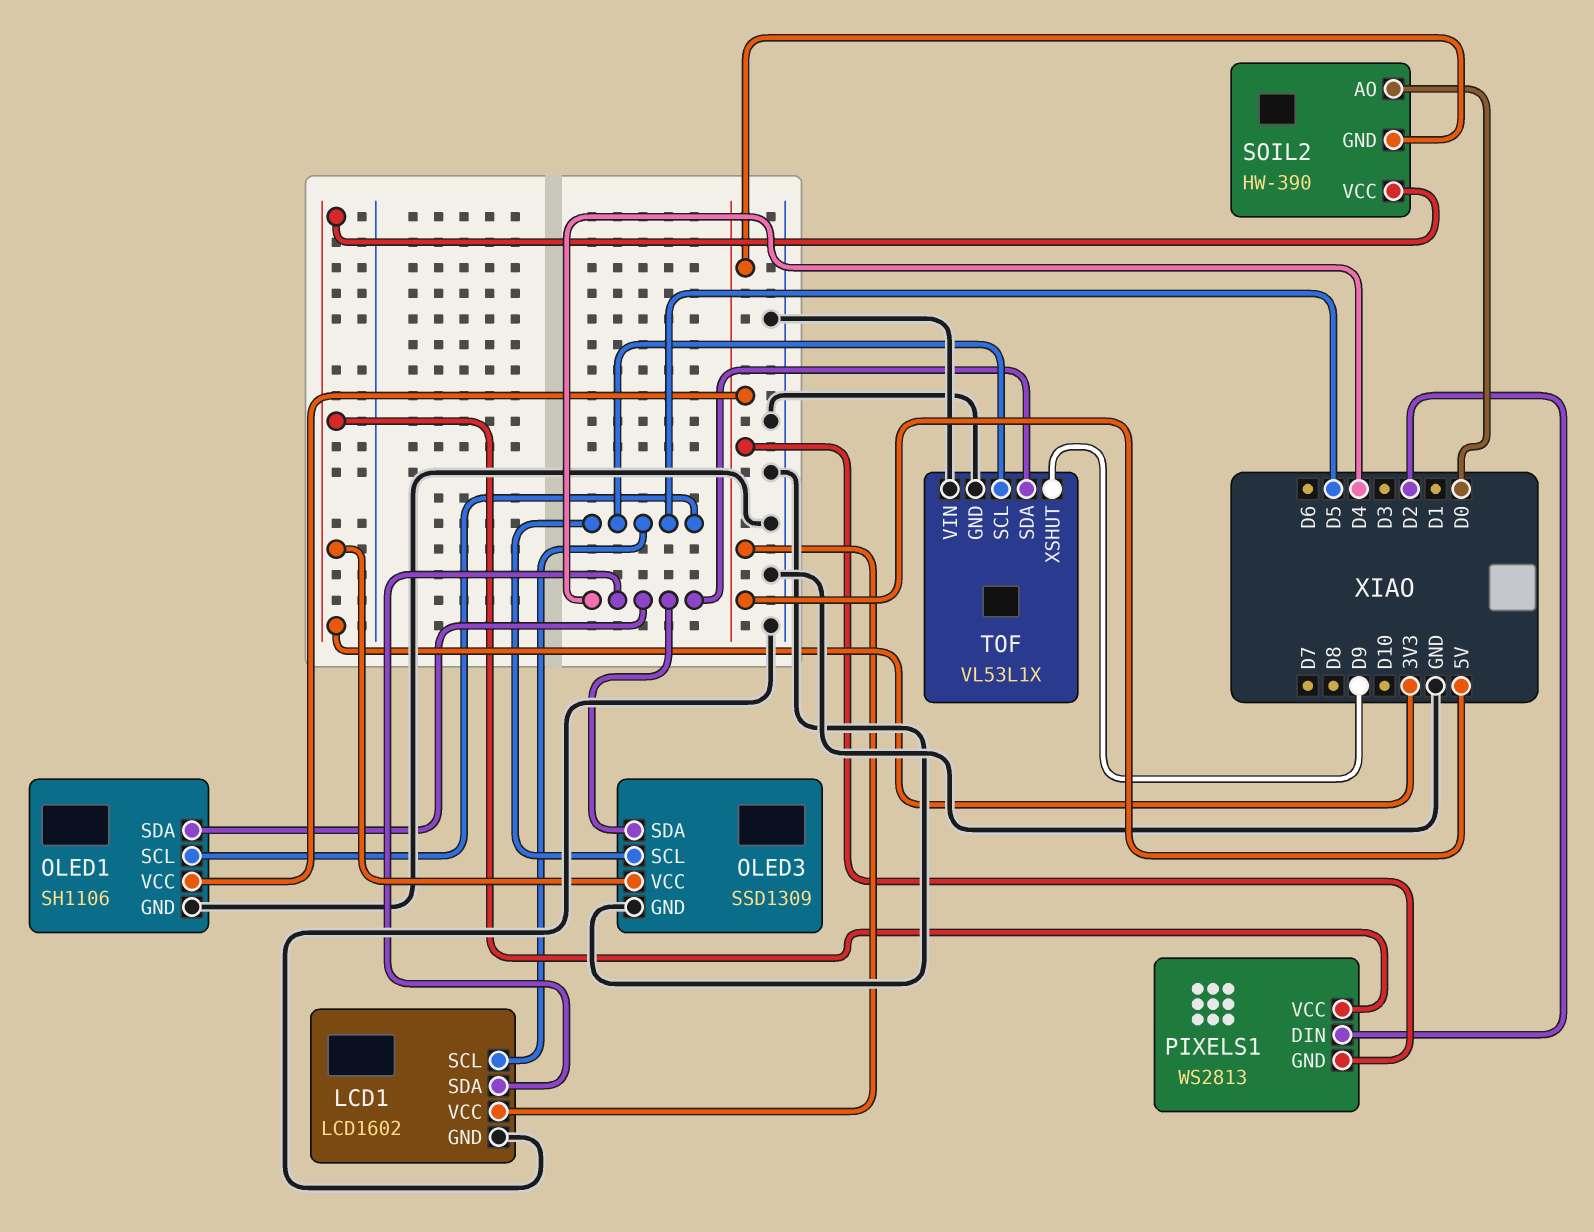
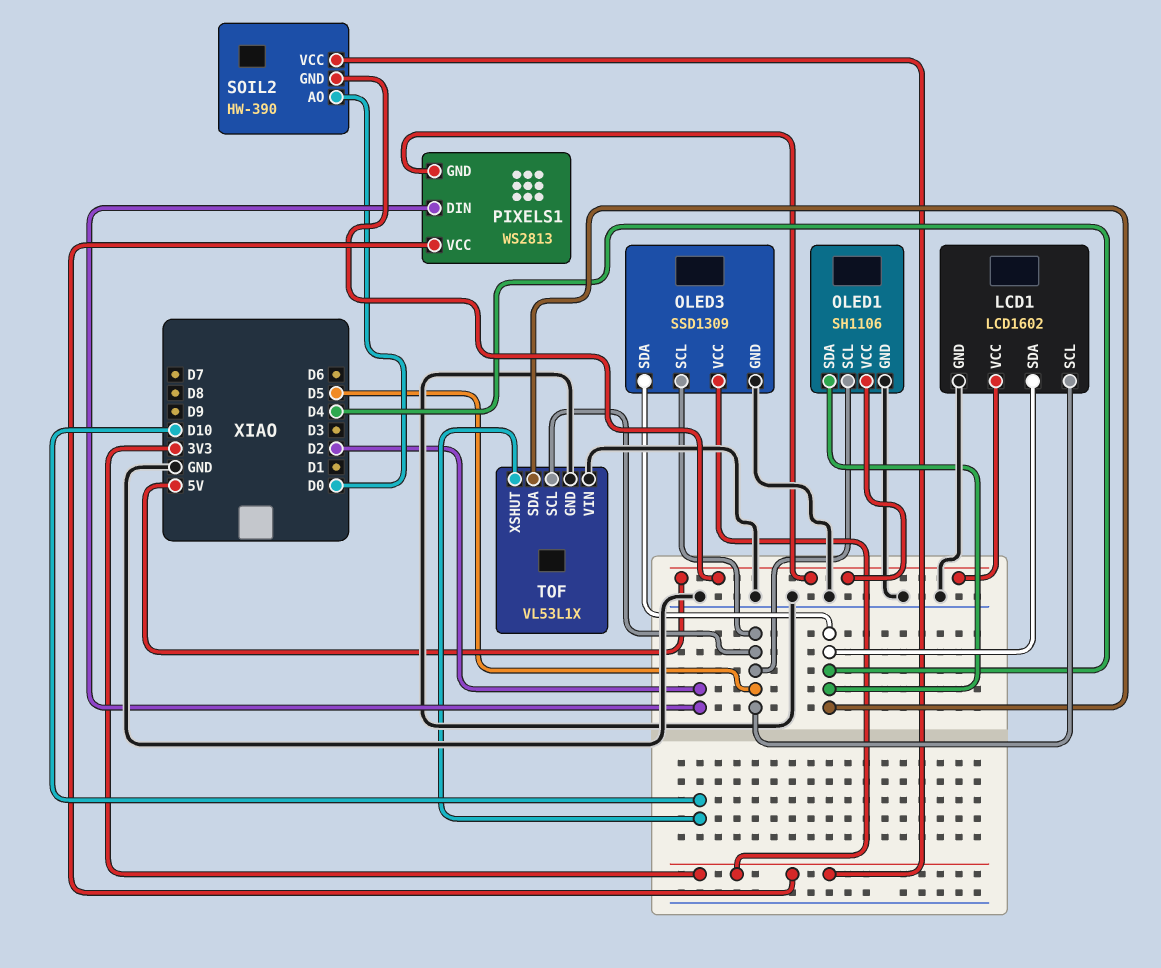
TOF pin XSHUT: D9 -> D10

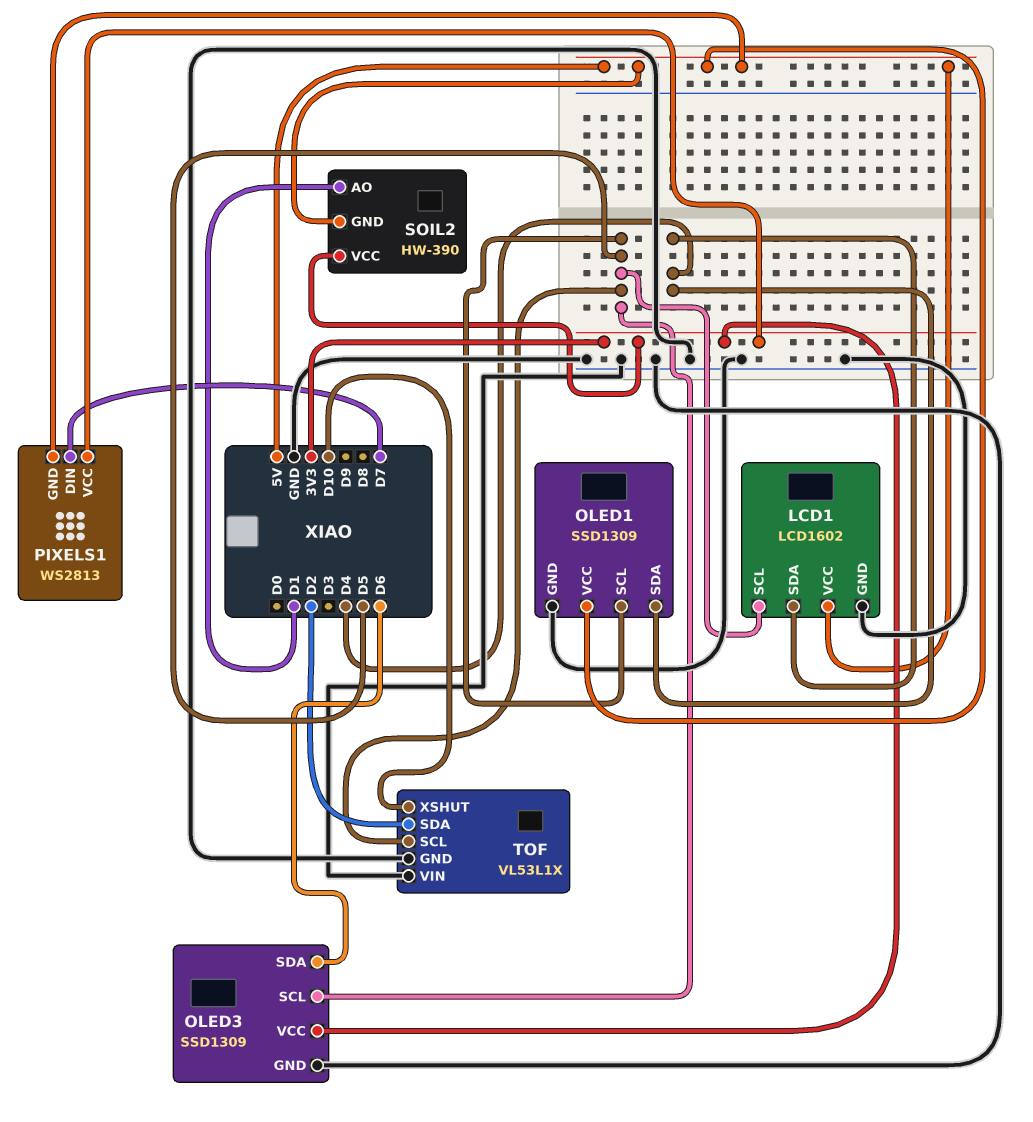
OLED1: SH1106 -> SSD1309
OLED3 pin SDA: D4 -> D6
PIXELS1 pin DIN: D2 -> D7
SOIL2 pin AO: D0 -> D1
TOF pin SDA: D4 -> D2

